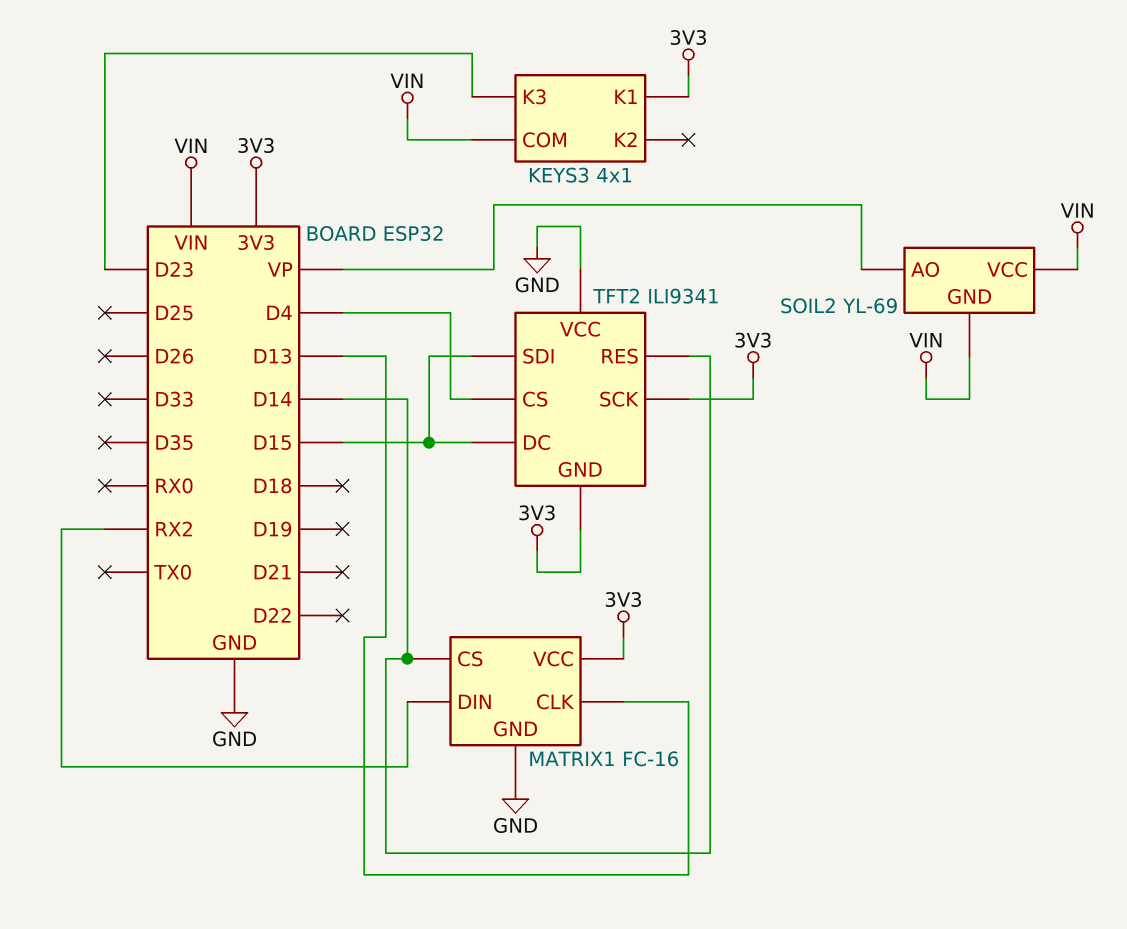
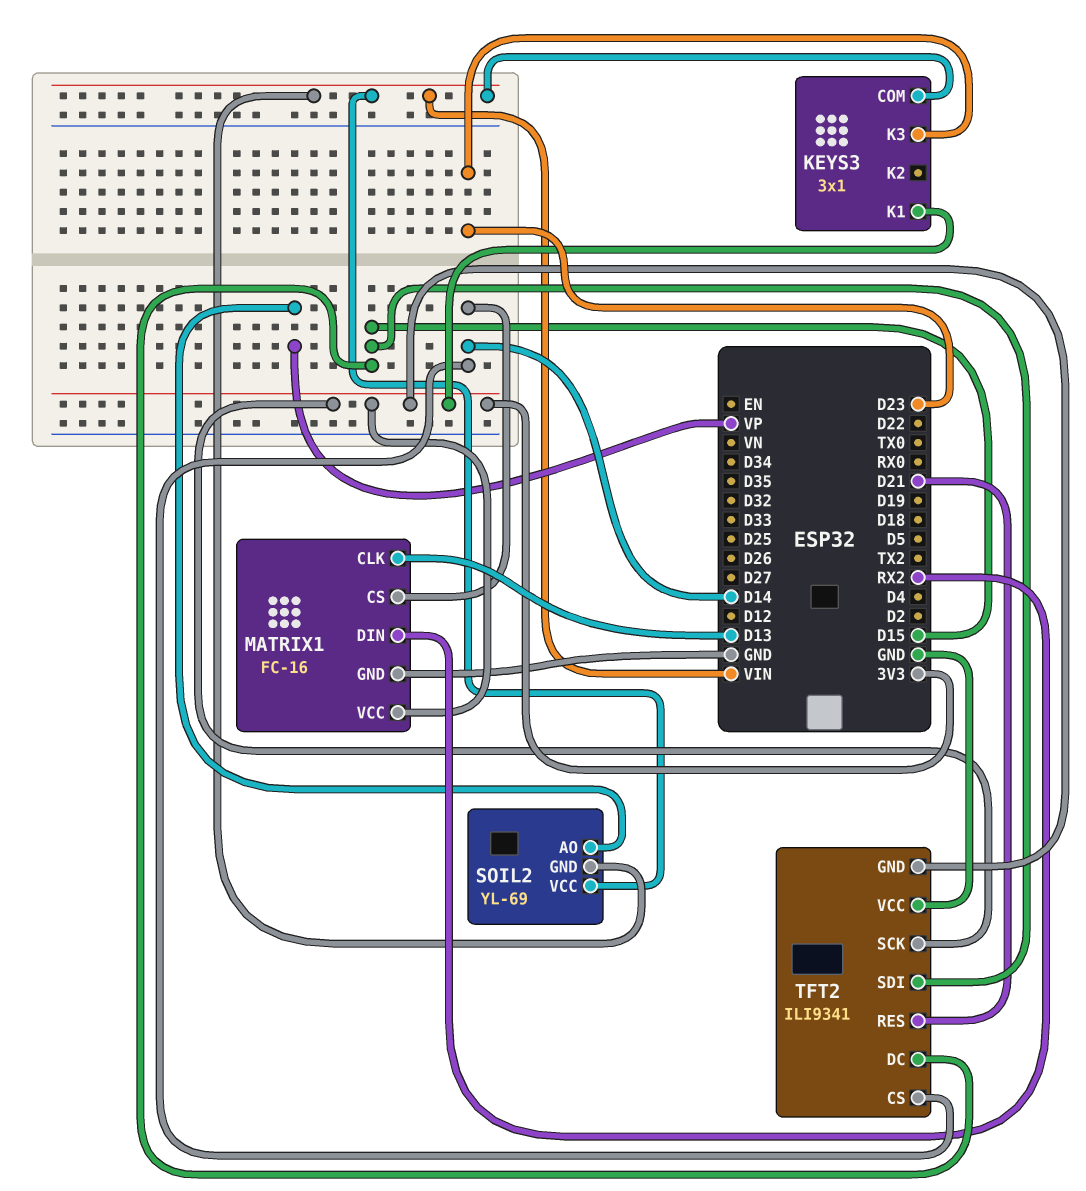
KEYS3: 4x1 -> 3x1
TFT2 pin CS: D4 -> D14
TFT2 pin RES: D14 -> D21

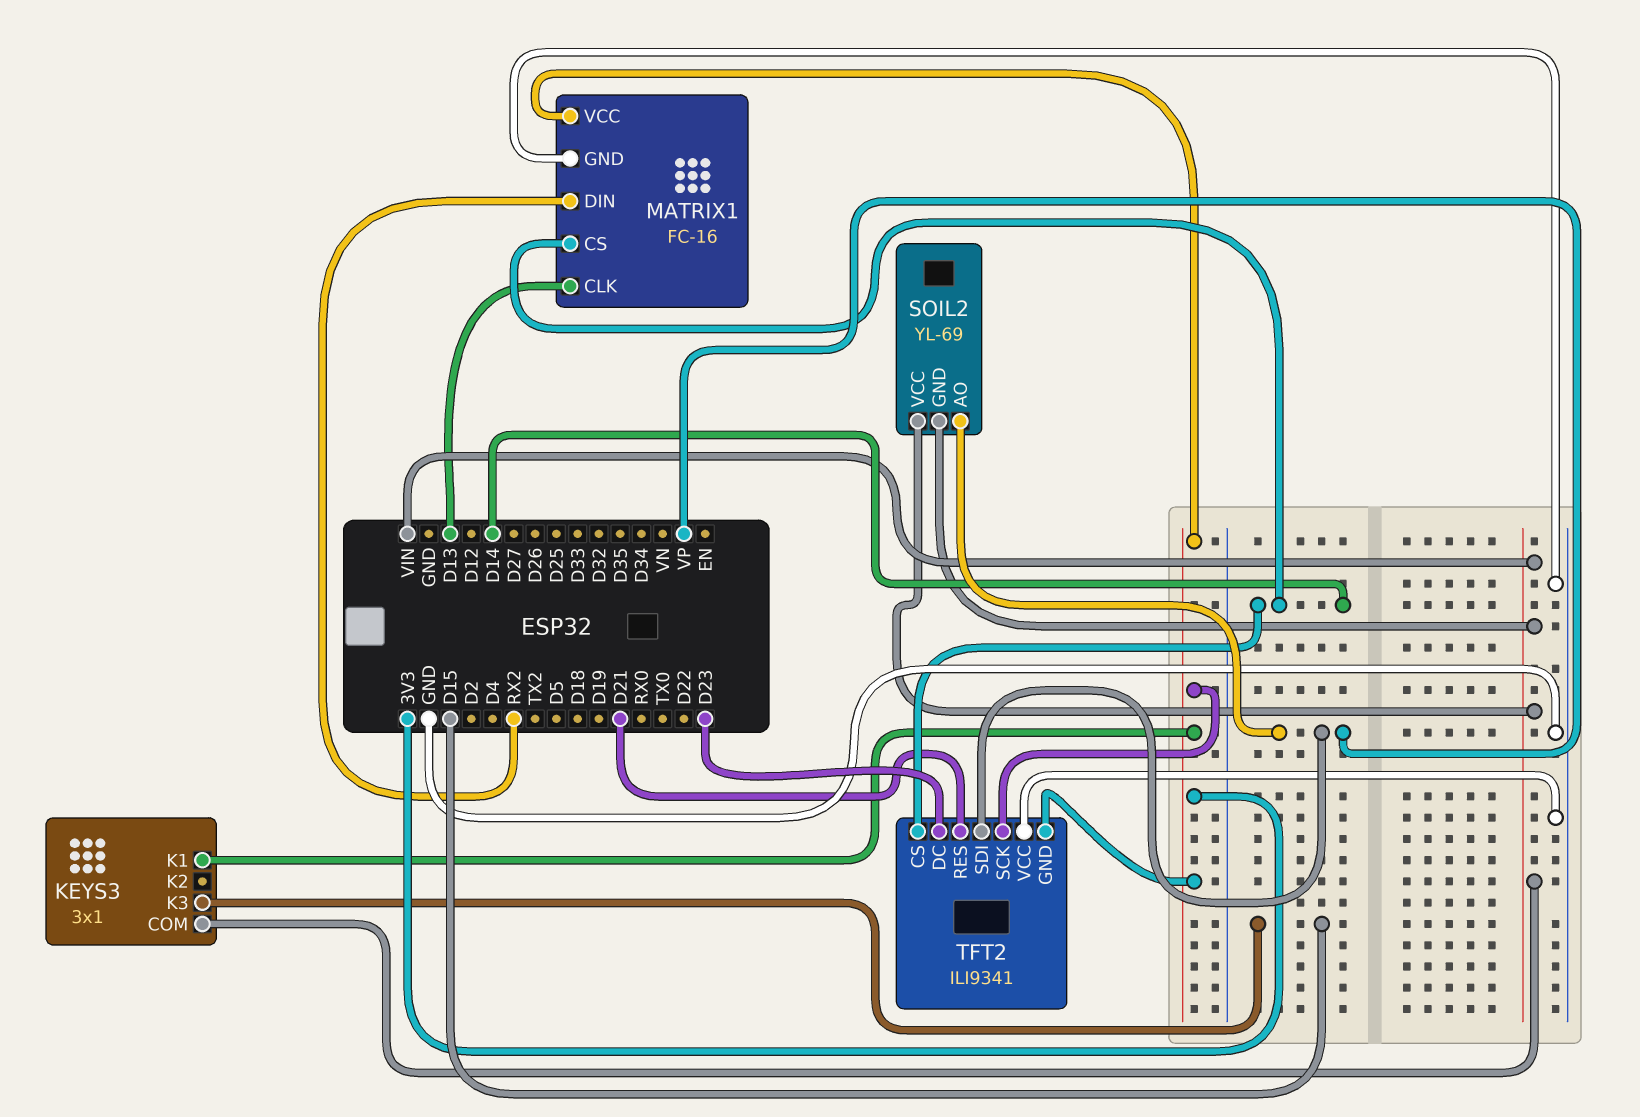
KEYS3 pin K3: D23 -> D15
TFT2 pin DC: D15 -> D23
TFT2 pin SDI: D15 -> VP

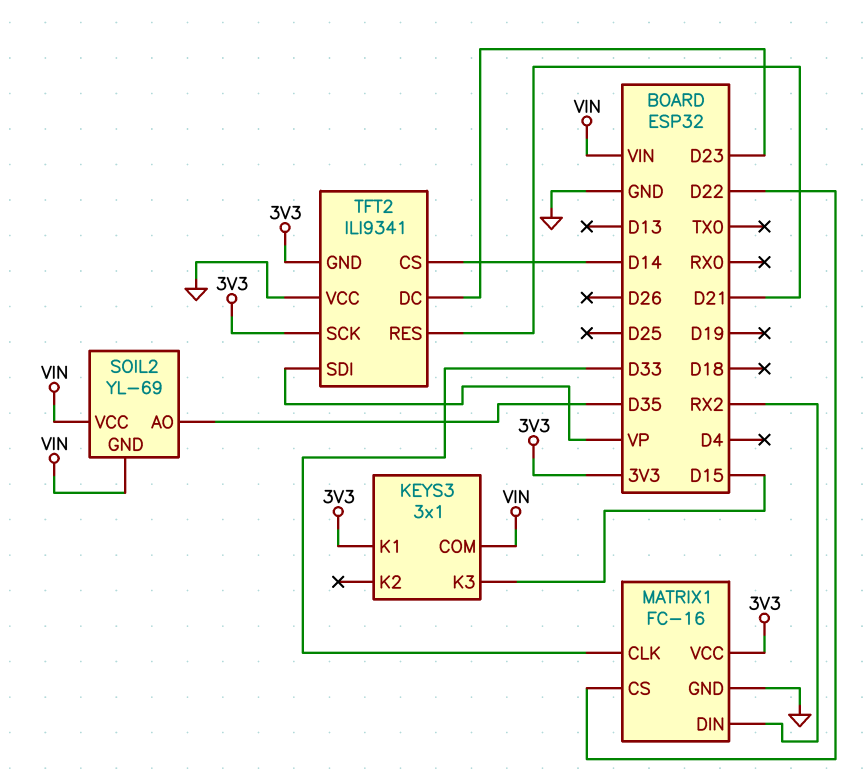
MATRIX1 pin CLK: D13 -> D33
MATRIX1 pin CS: D14 -> D22
SOIL2 pin AO: VP -> D35

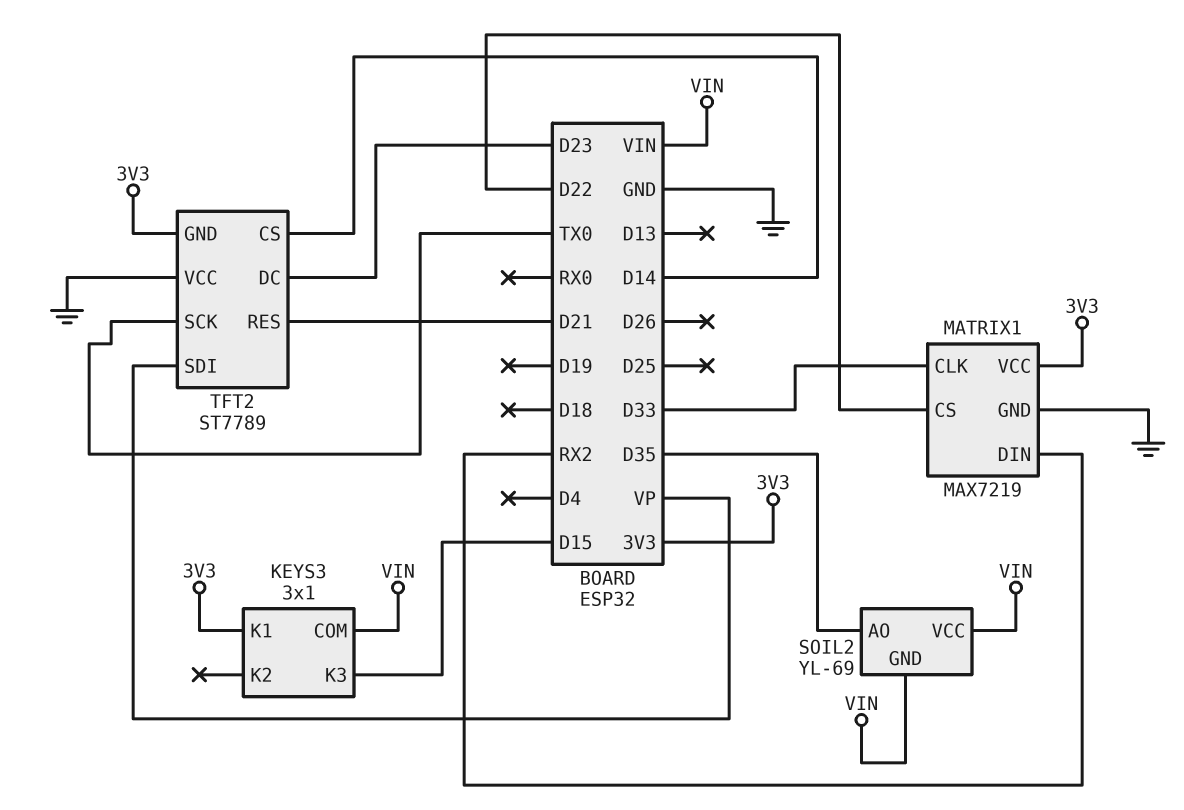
MATRIX1: FC-16 -> MAX7219
TFT2: ILI9341 -> ST7789
TFT2 pin SCK: 3V3 -> TX0

